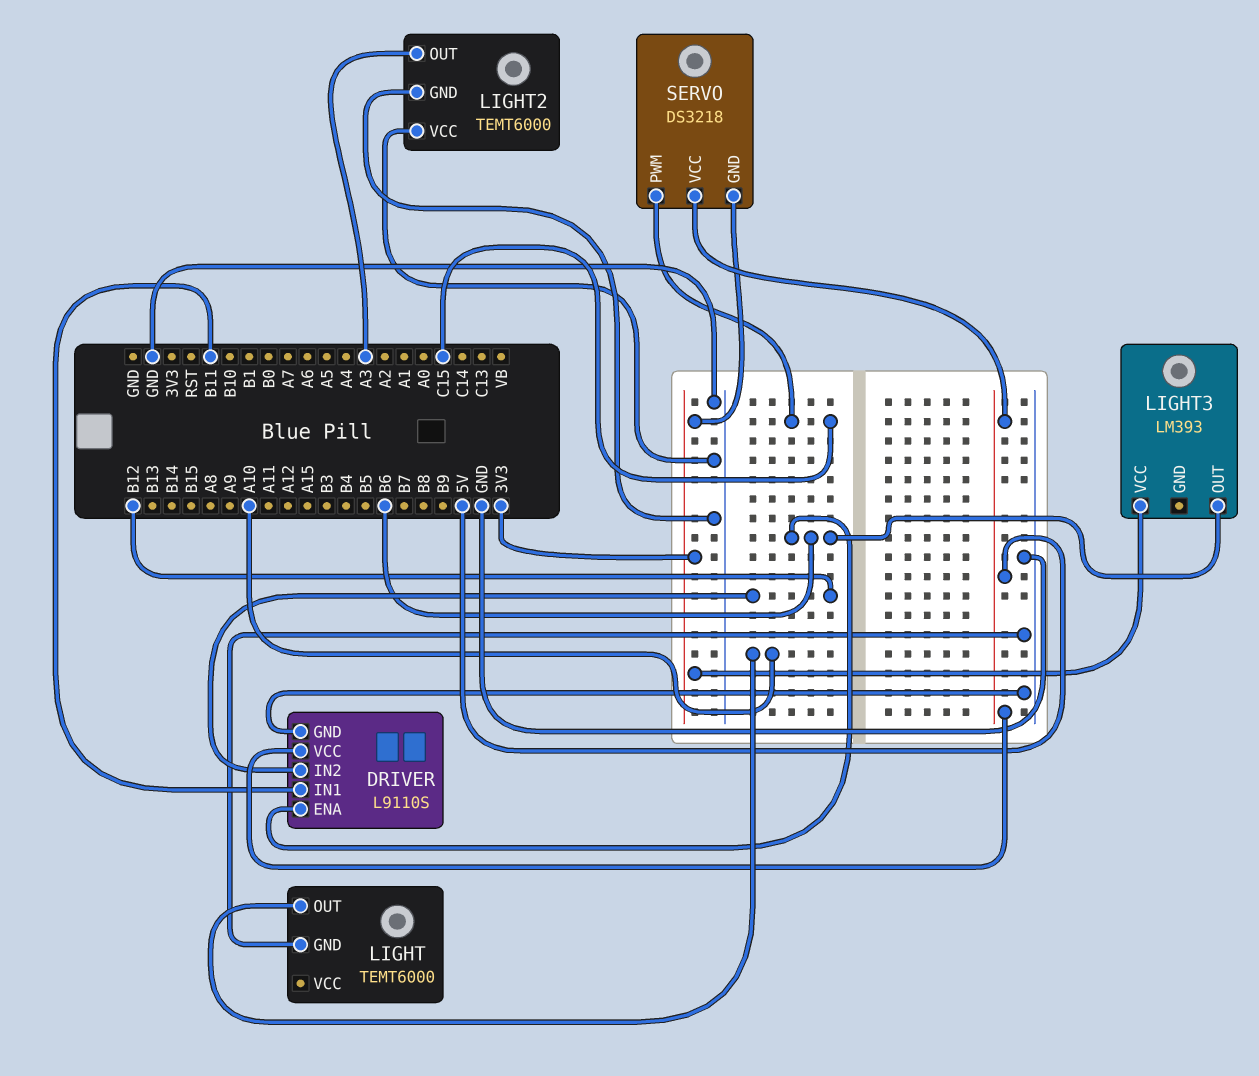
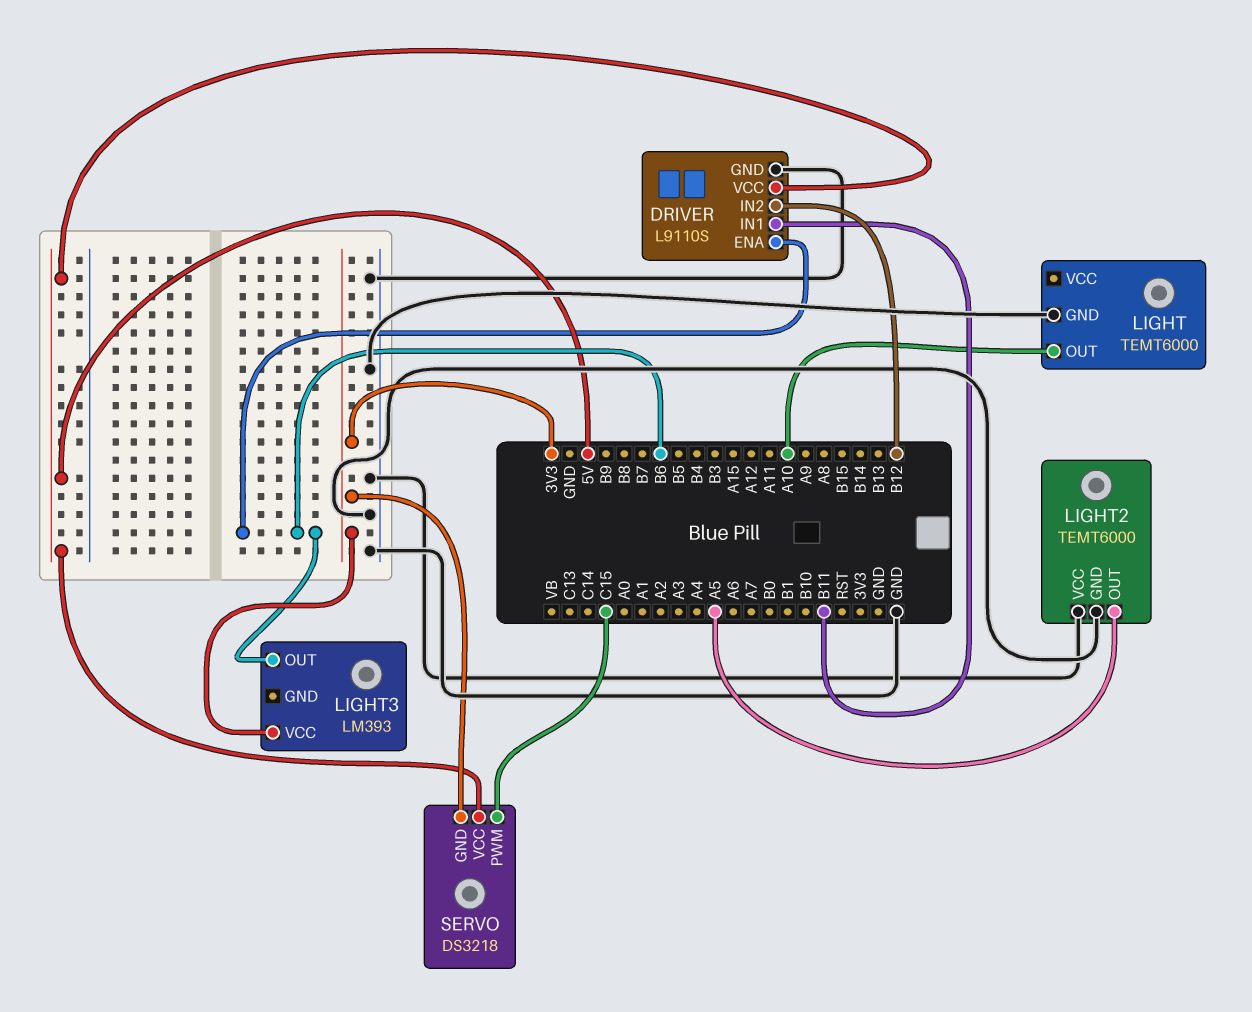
LIGHT2 pin OUT: A3 -> A5

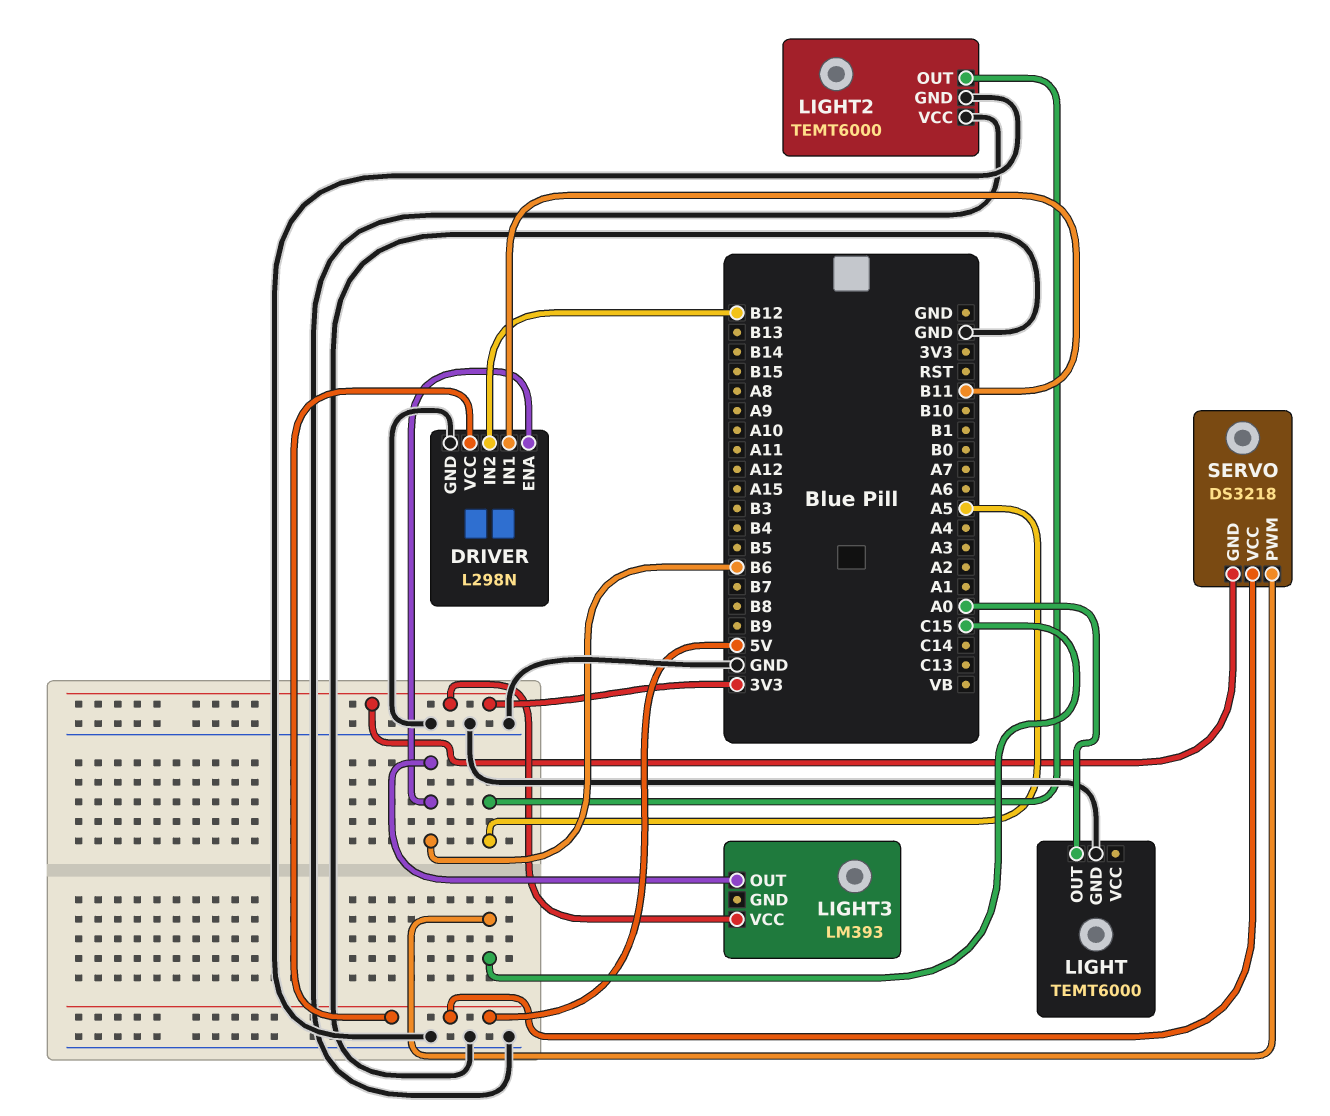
DRIVER: L9110S -> L298N
LIGHT pin OUT: A10 -> A0

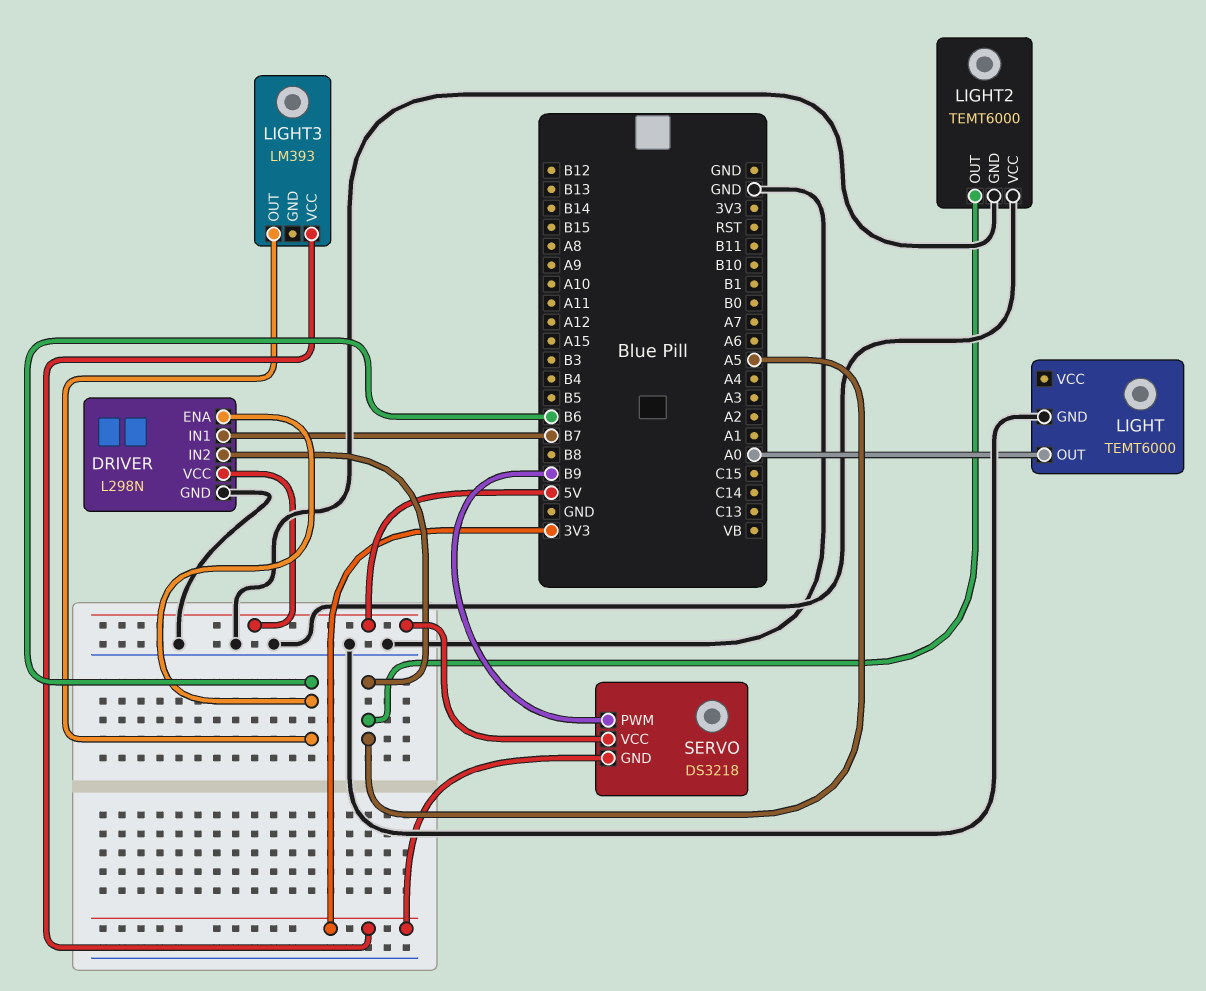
DRIVER pin IN1: B11 -> B7
DRIVER pin IN2: B12 -> A5
SERVO pin PWM: C15 -> B9

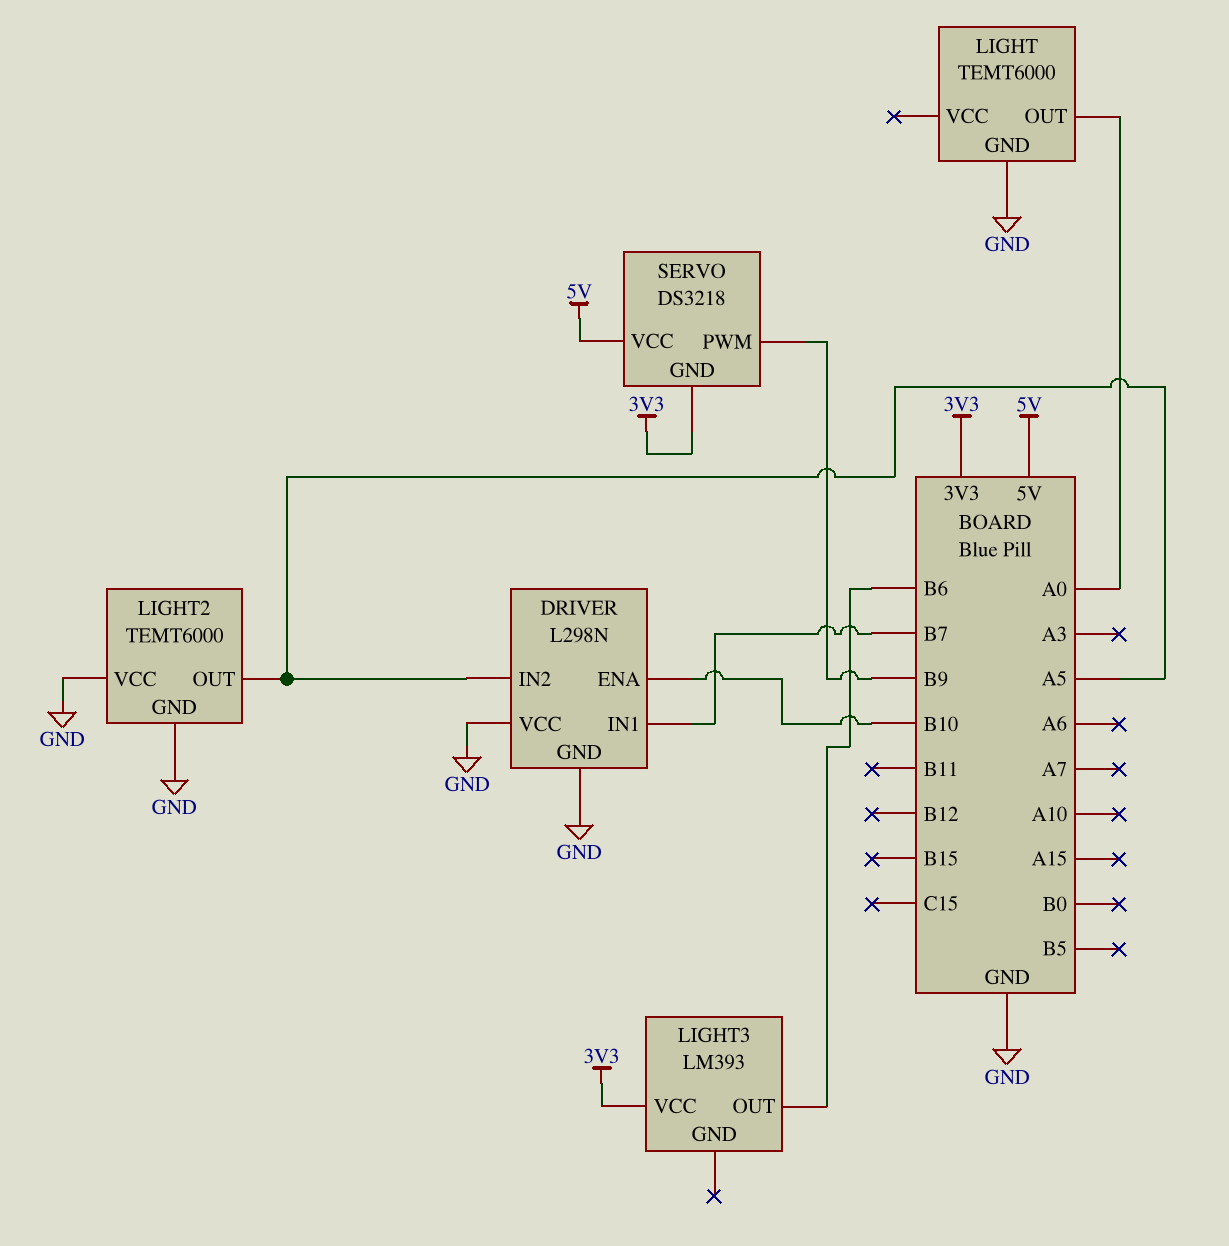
DRIVER pin ENA: B6 -> B10
DRIVER pin VCC: 5V -> GND

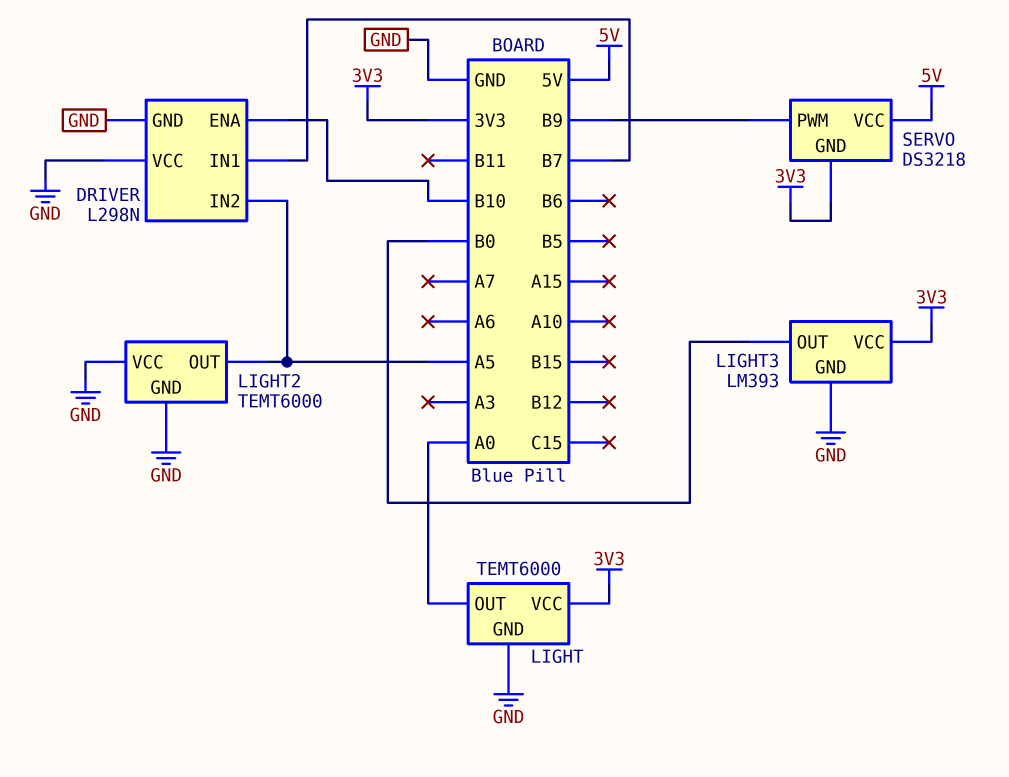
LIGHT pin VCC: none -> 3V3
LIGHT3 pin GND: none -> GND
LIGHT3 pin OUT: B6 -> B0

